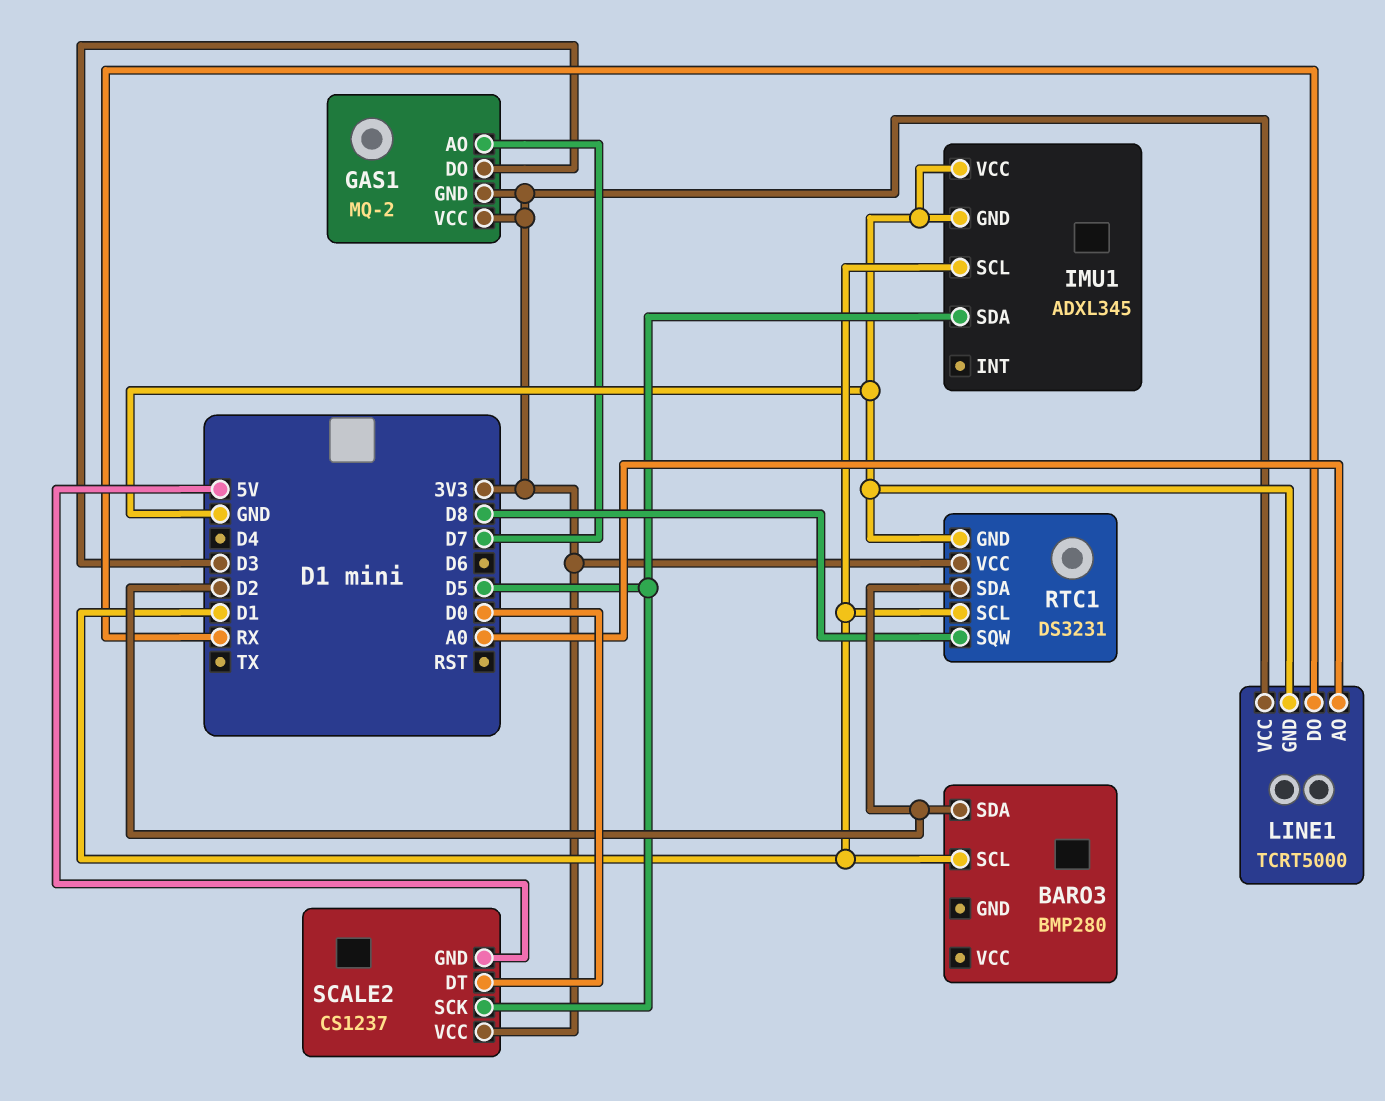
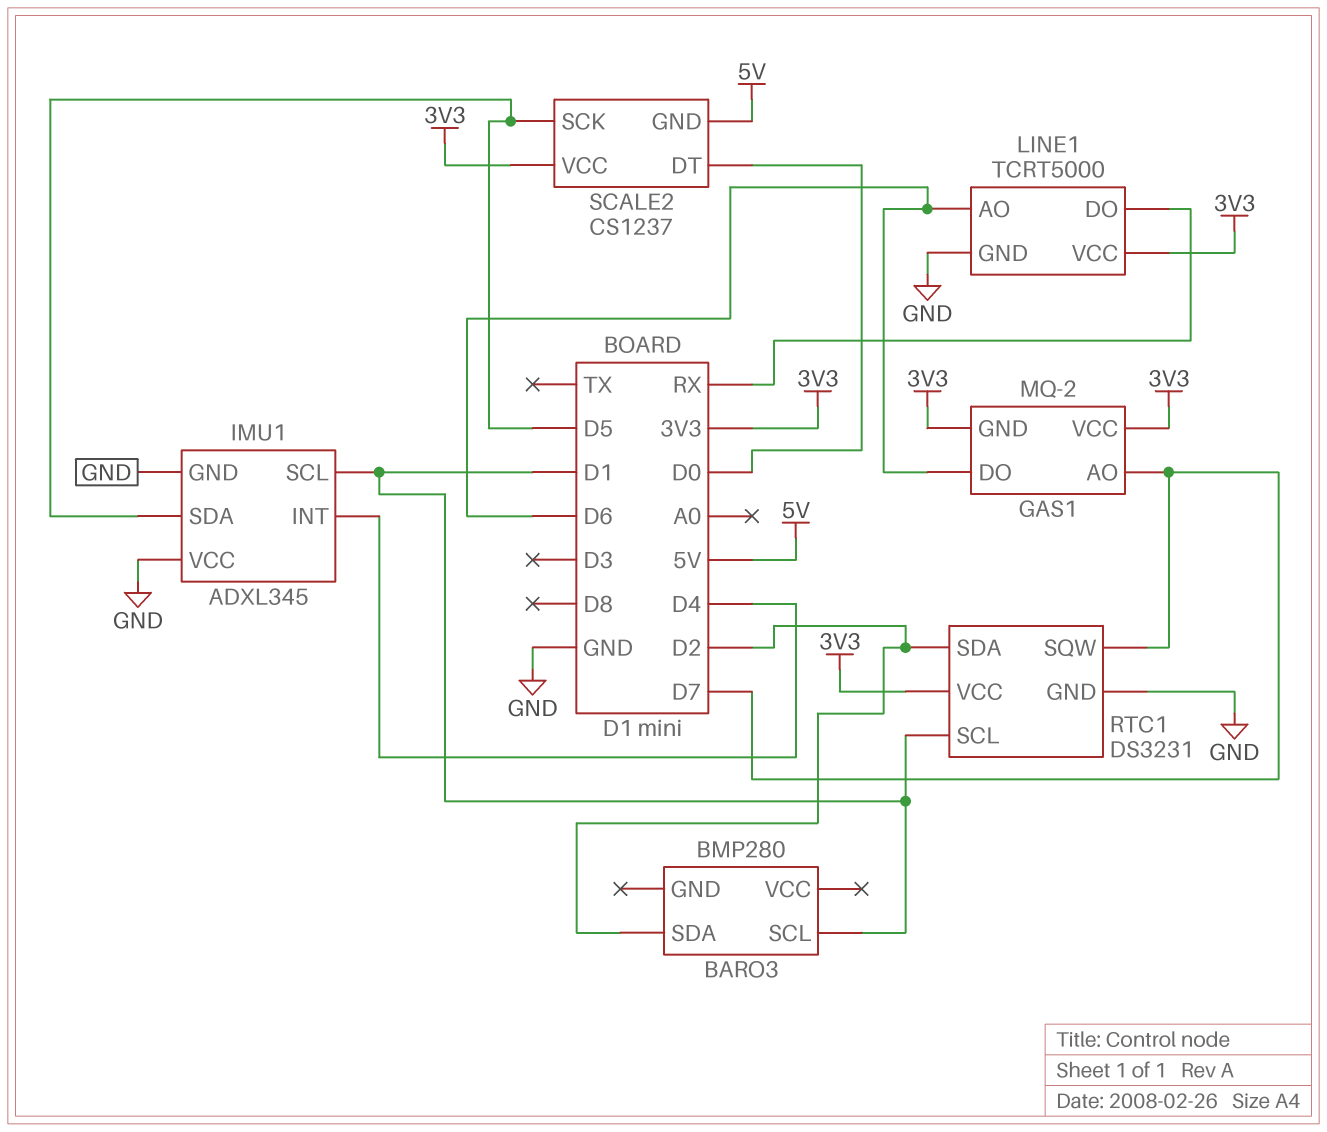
GAS1 pin DO: D3 -> D6
IMU1 pin INT: none -> D4
LINE1 pin AO: A0 -> D6
RTC1 pin SQW: D8 -> D7

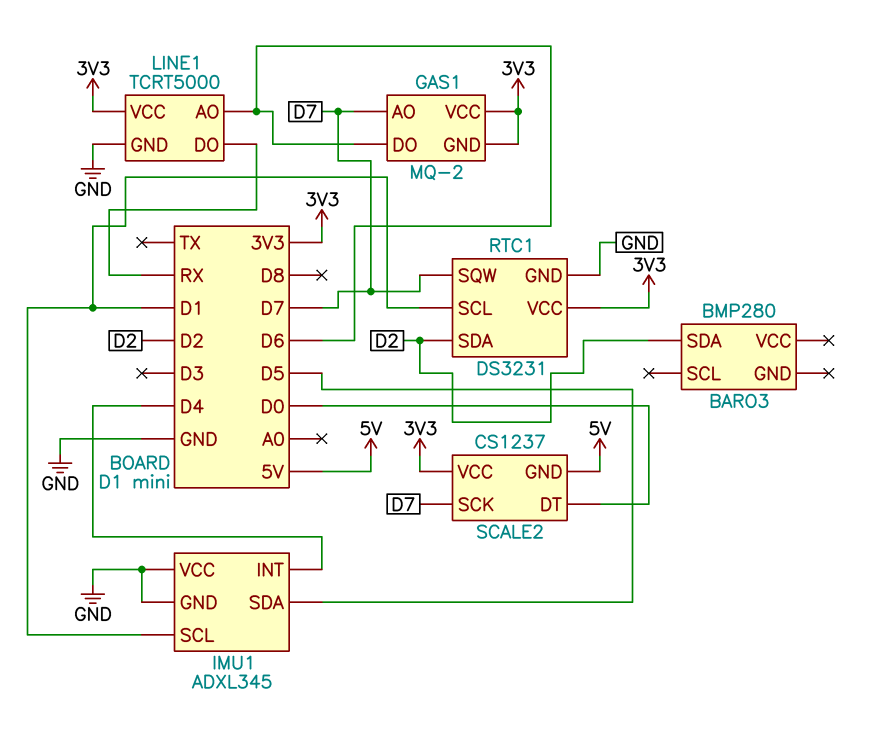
BARO3 pin SCL: D1 -> none
SCALE2 pin SCK: D5 -> D7

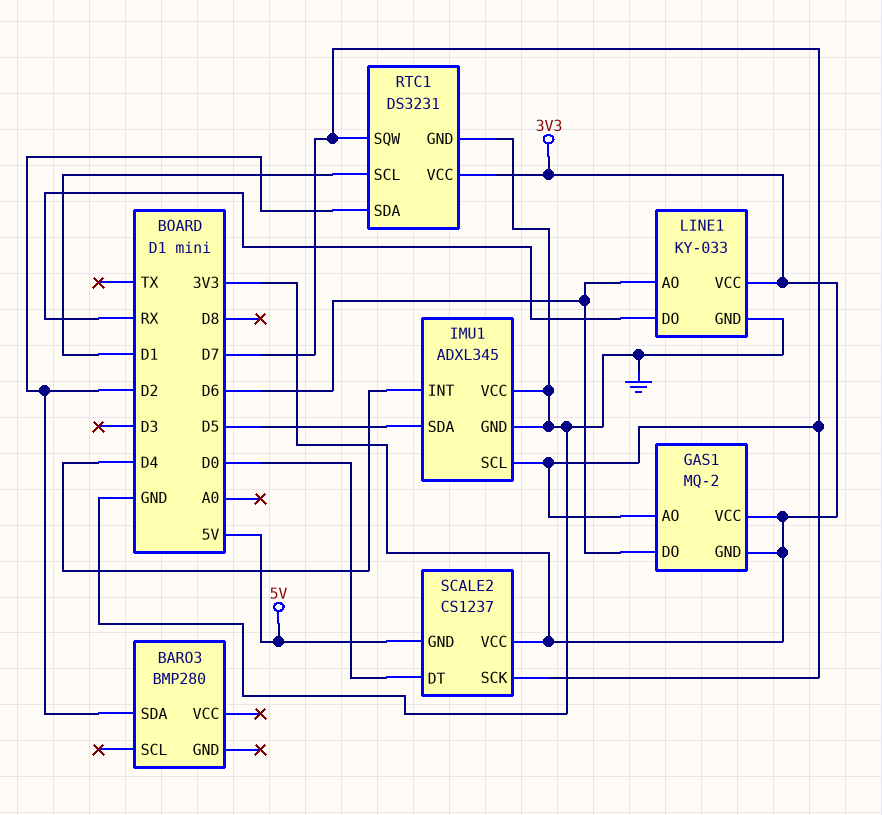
IMU1 pin SCL: D1 -> D7
LINE1: TCRT5000 -> KY-033

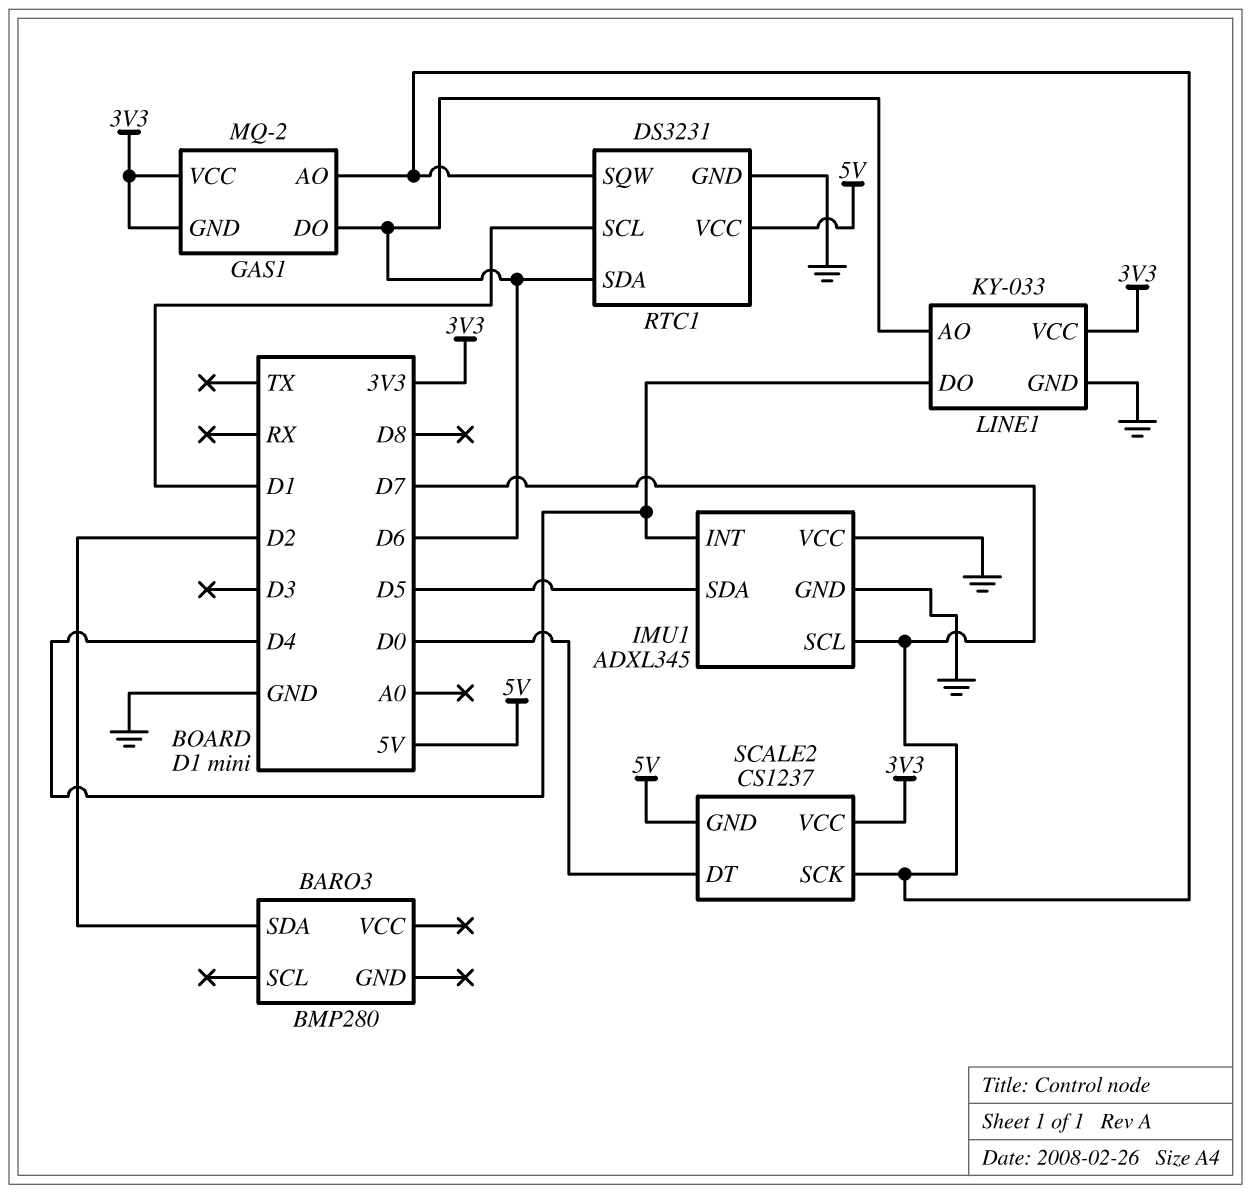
LINE1 pin DO: RX -> D4
RTC1 pin SDA: D2 -> D6
RTC1 pin VCC: 3V3 -> 5V

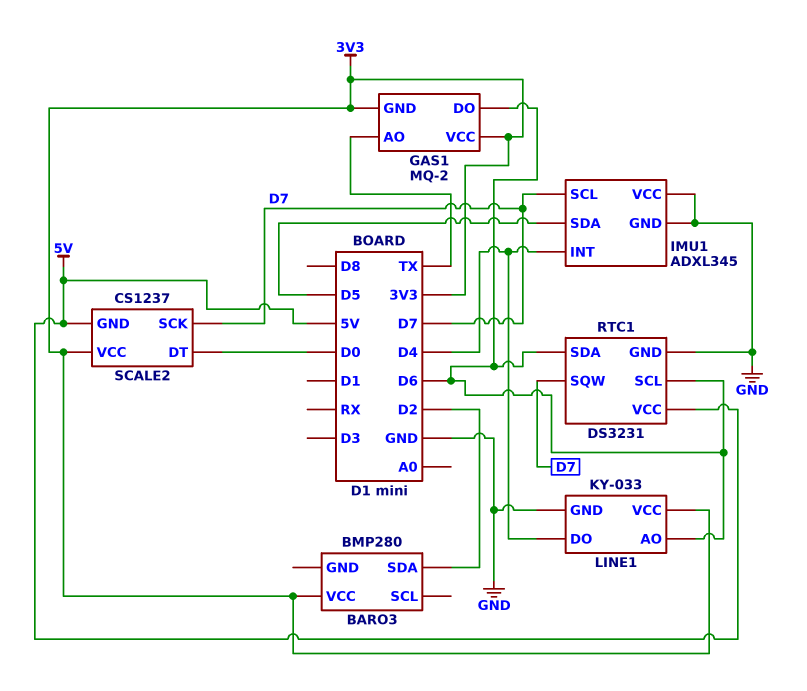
BARO3 pin VCC: none -> 3V3
GAS1 pin AO: D7 -> TX
RTC1 pin SCL: D1 -> D6

